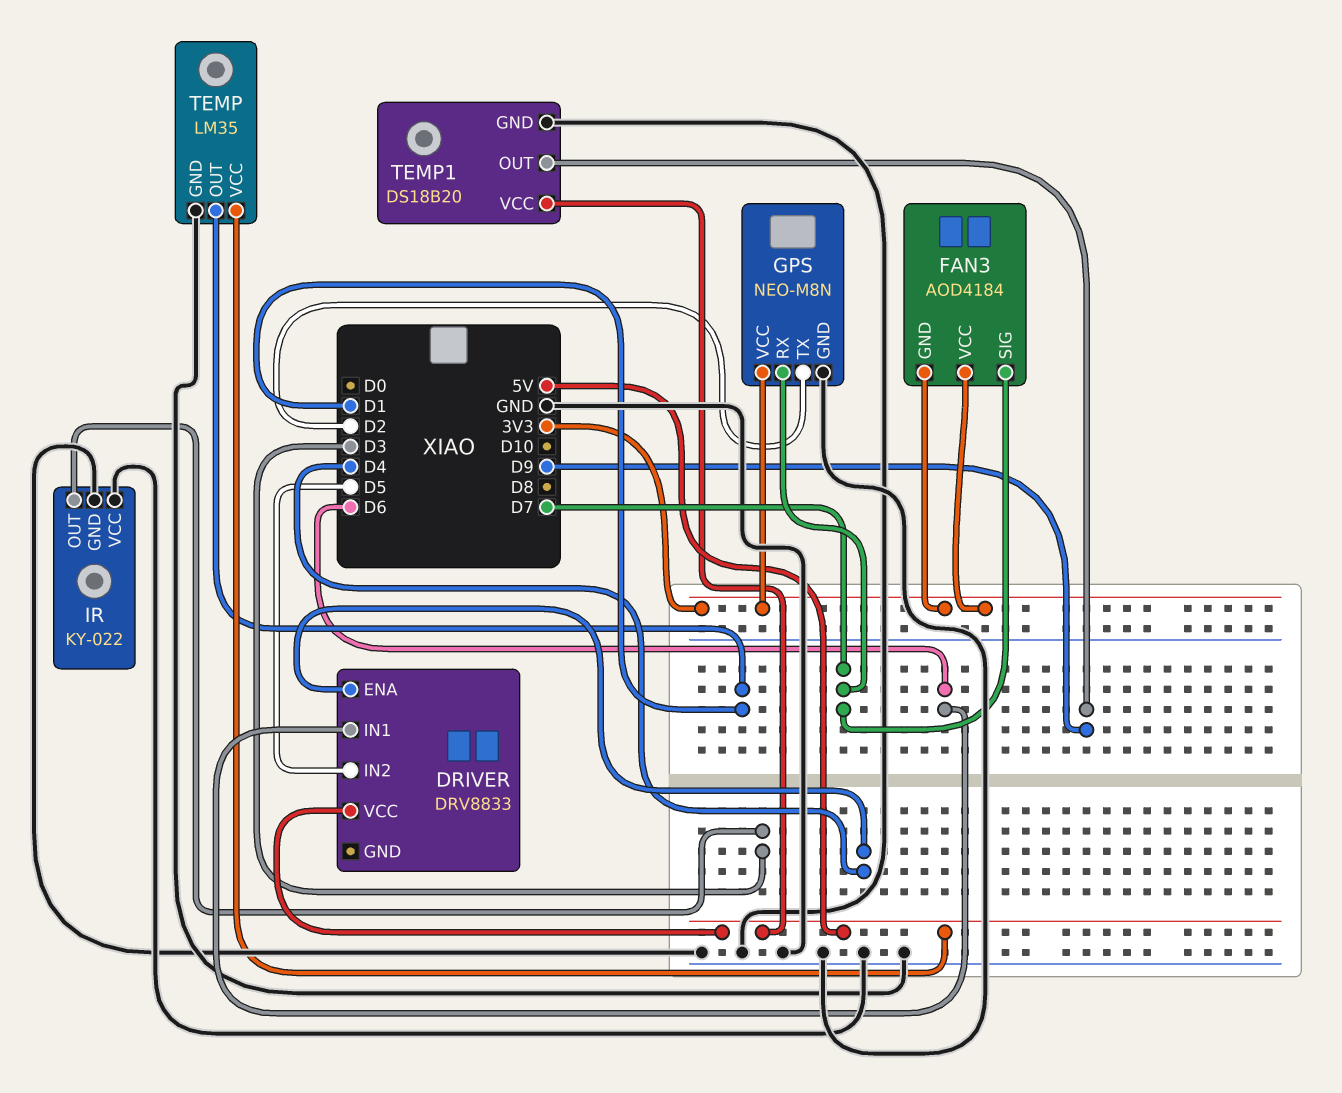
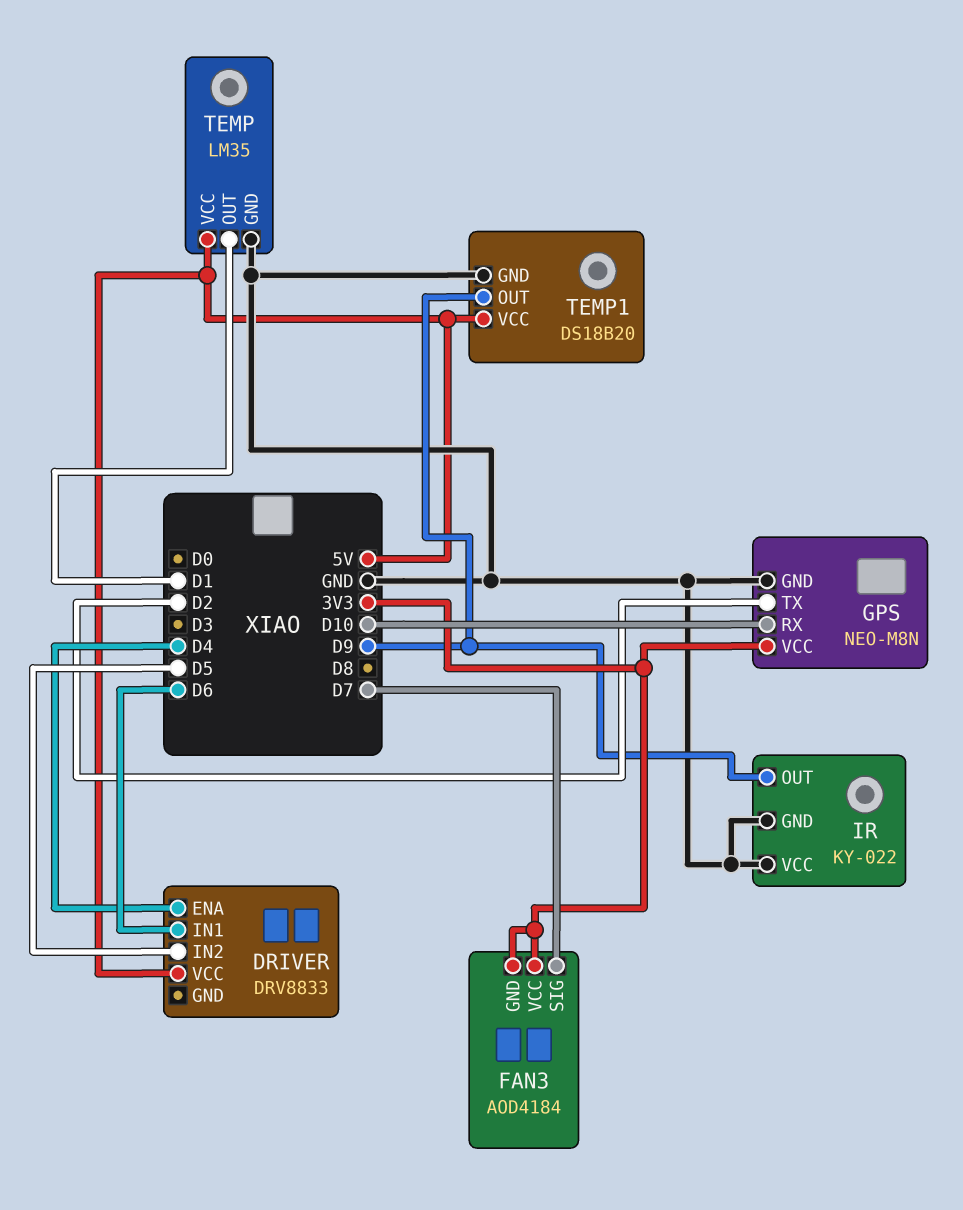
GPS pin RX: D7 -> D10
IR pin OUT: D3 -> D9

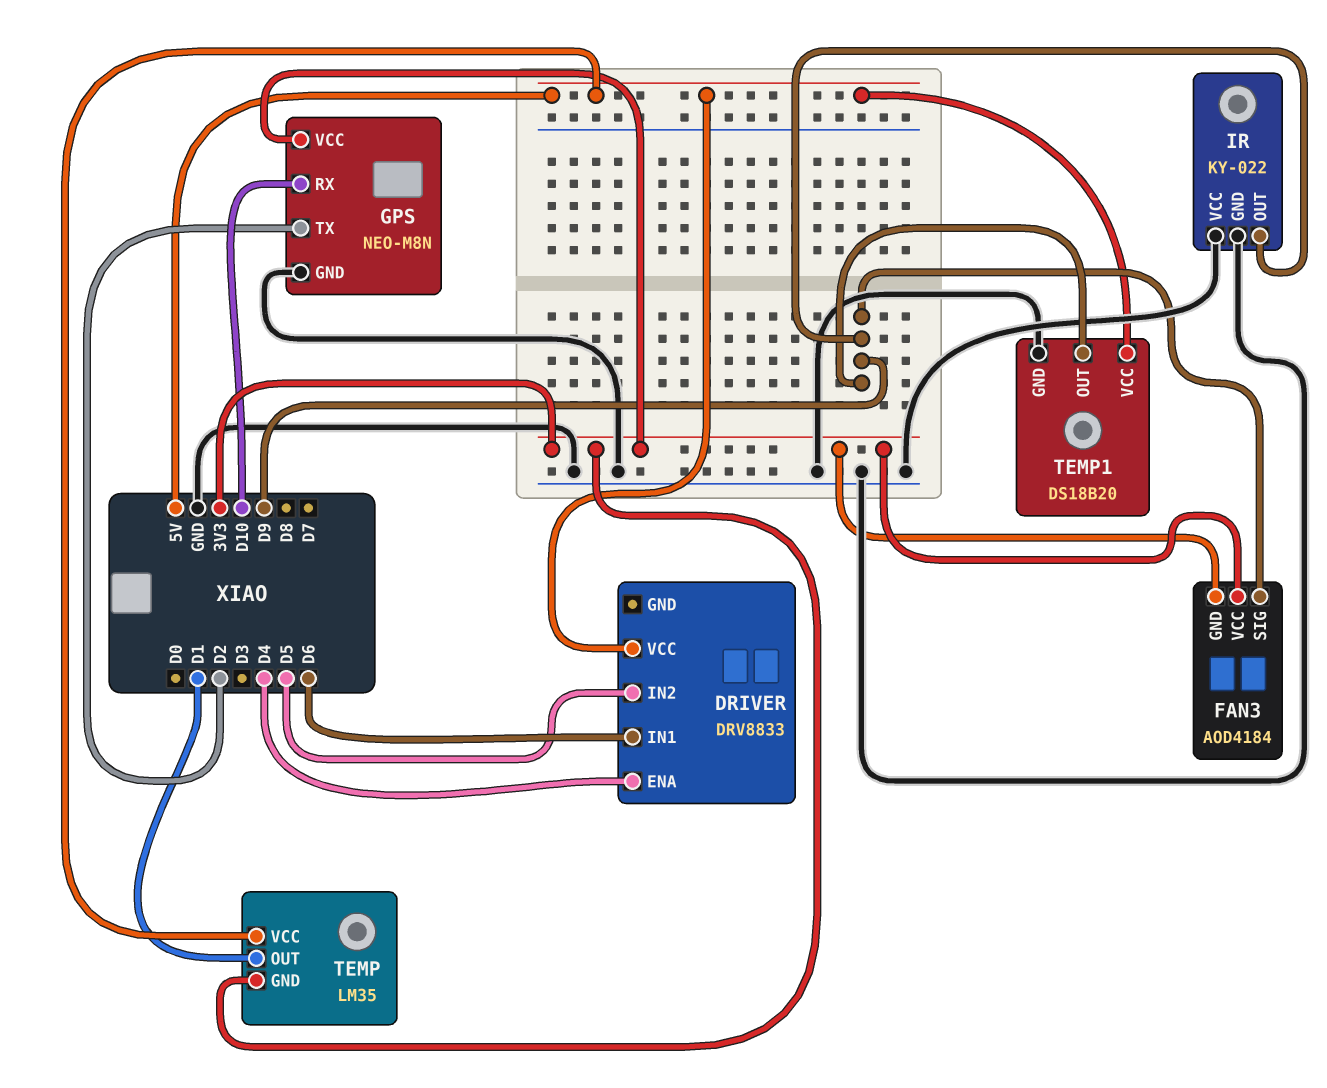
FAN3 pin SIG: D7 -> D9
TEMP pin GND: GND -> 3V3

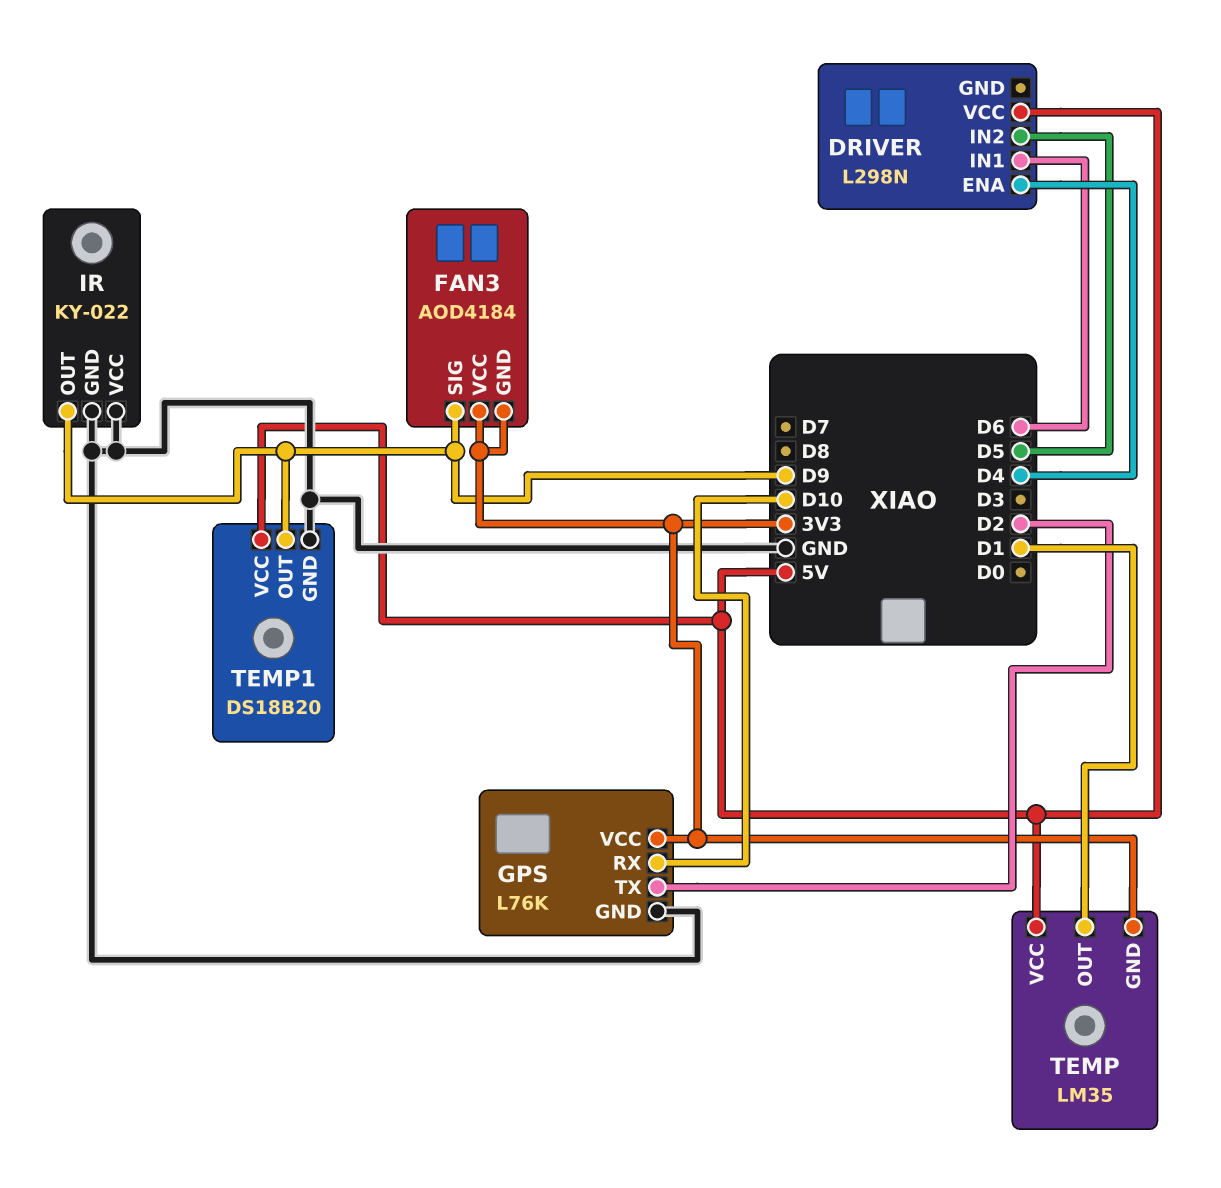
DRIVER: DRV8833 -> L298N
GPS: NEO-M8N -> L76K

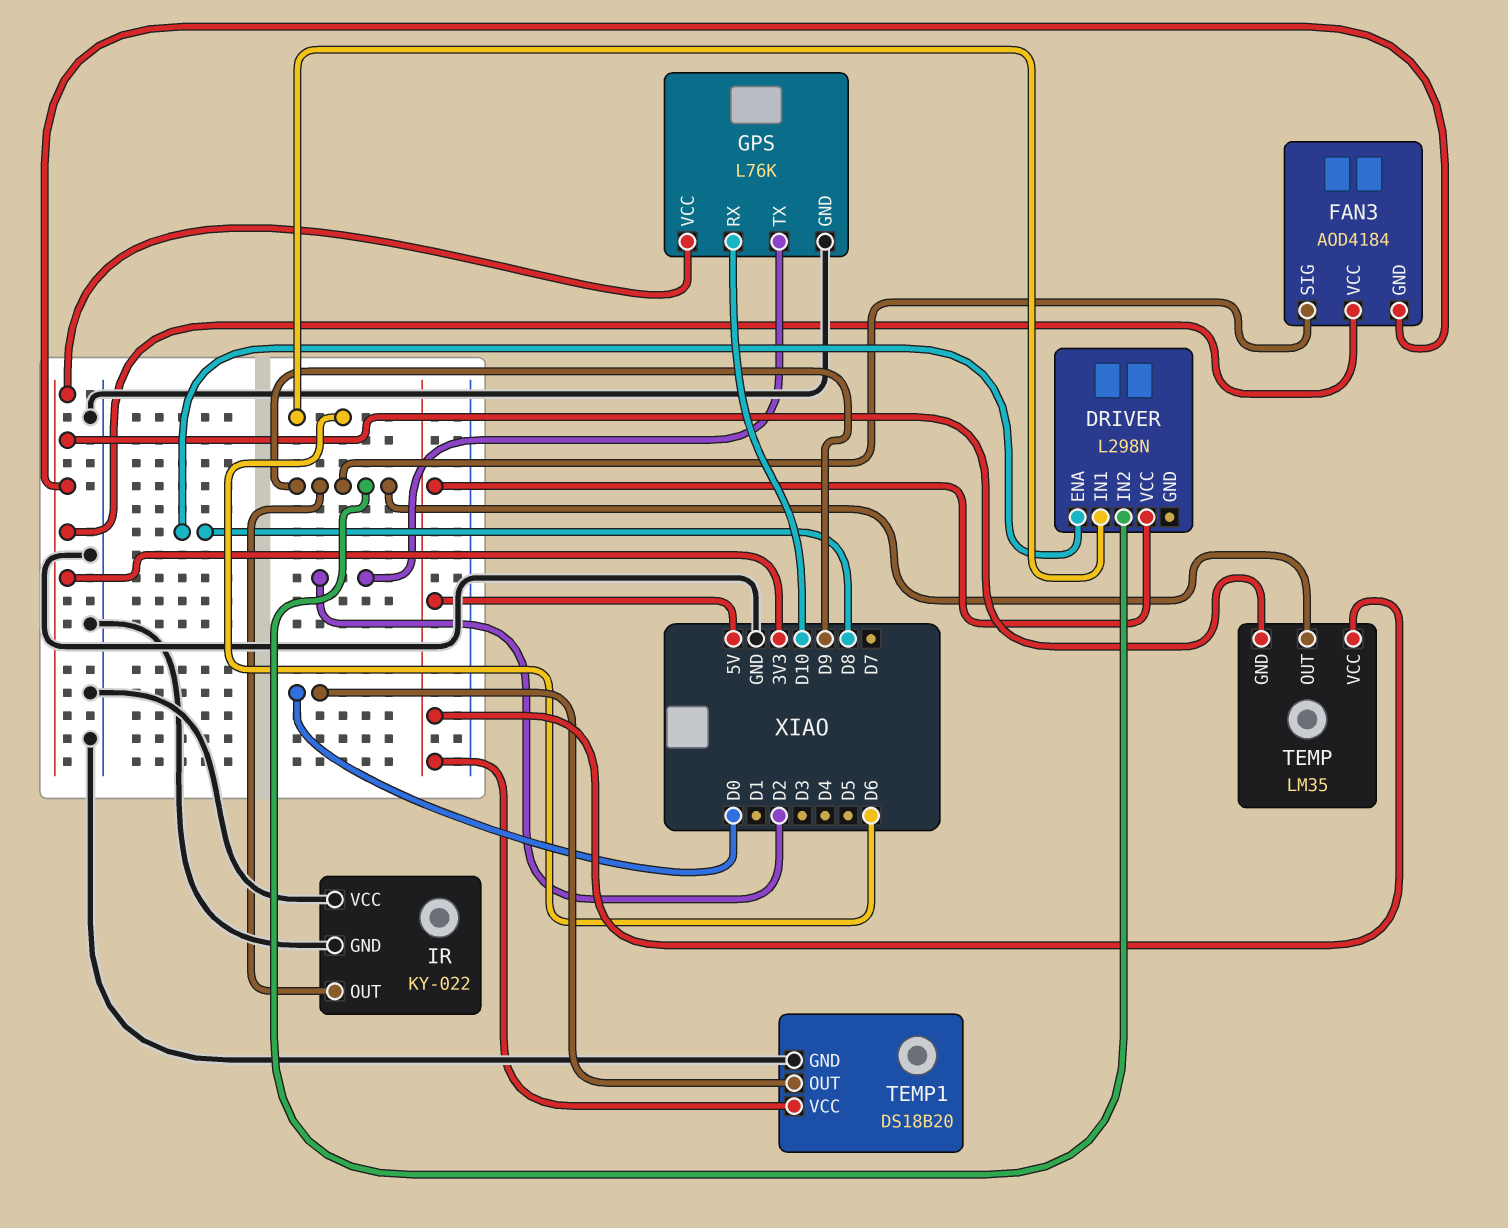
DRIVER pin ENA: D4 -> D8
DRIVER pin IN2: D5 -> D9
TEMP pin OUT: D1 -> D9
TEMP1 pin OUT: D9 -> D0

